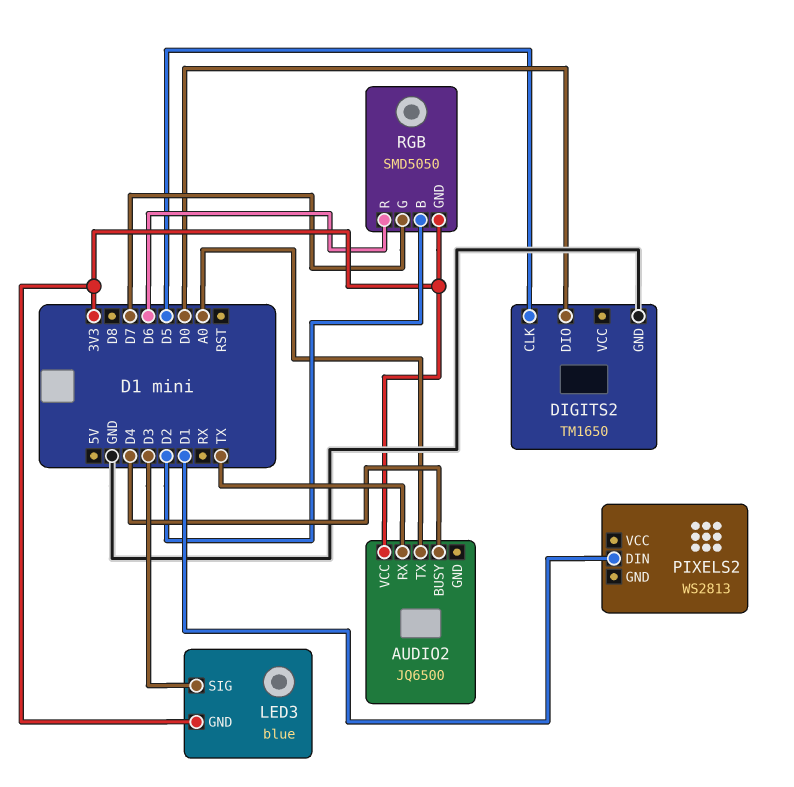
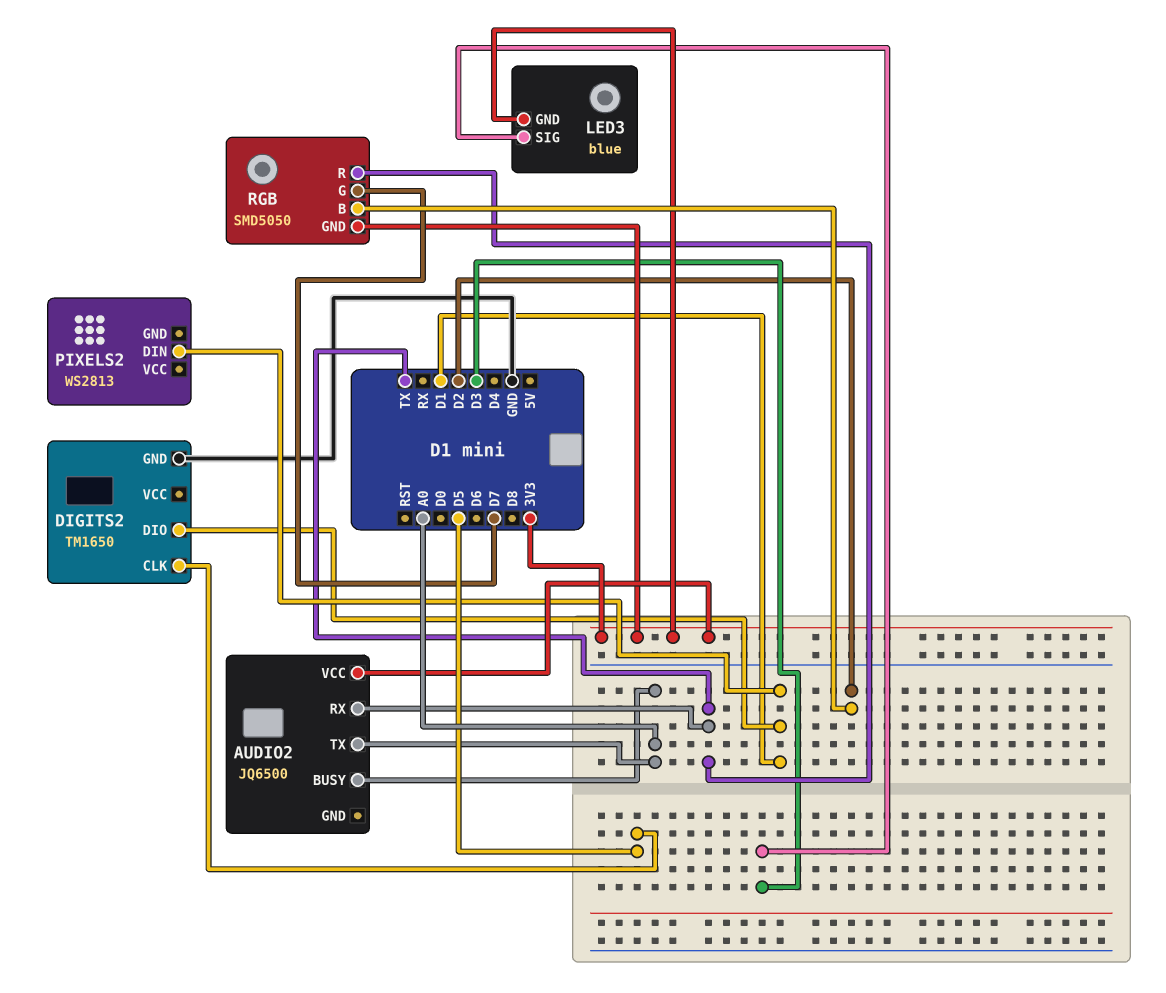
AUDIO2 pin BUSY: D4 -> A0
DIGITS2 pin DIO: D0 -> D1
RGB pin R: D6 -> TX

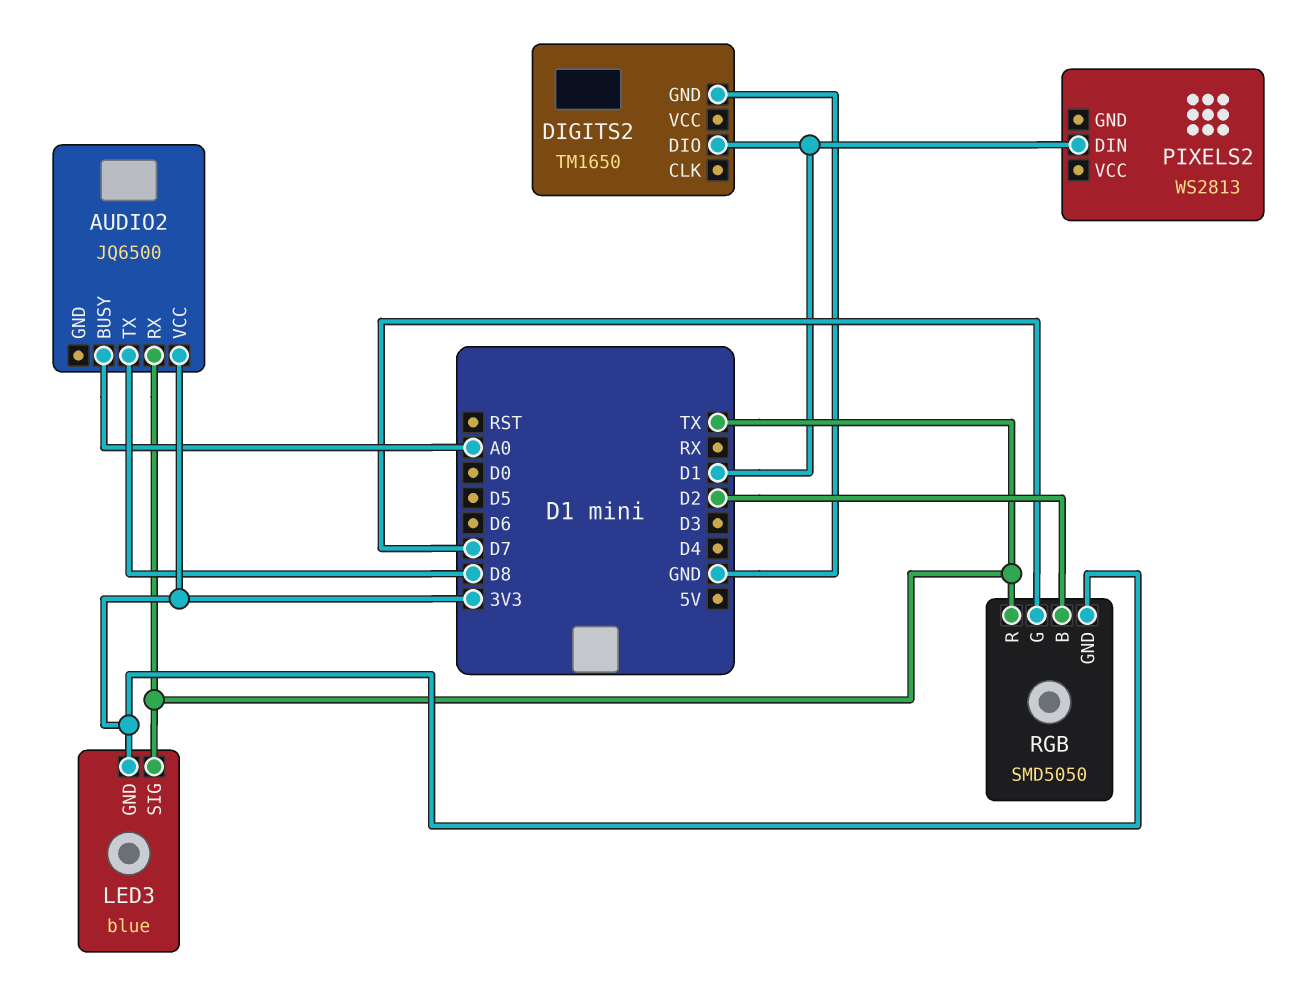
AUDIO2 pin TX: A0 -> D8
DIGITS2 pin CLK: D5 -> none
LED3 pin SIG: D3 -> TX

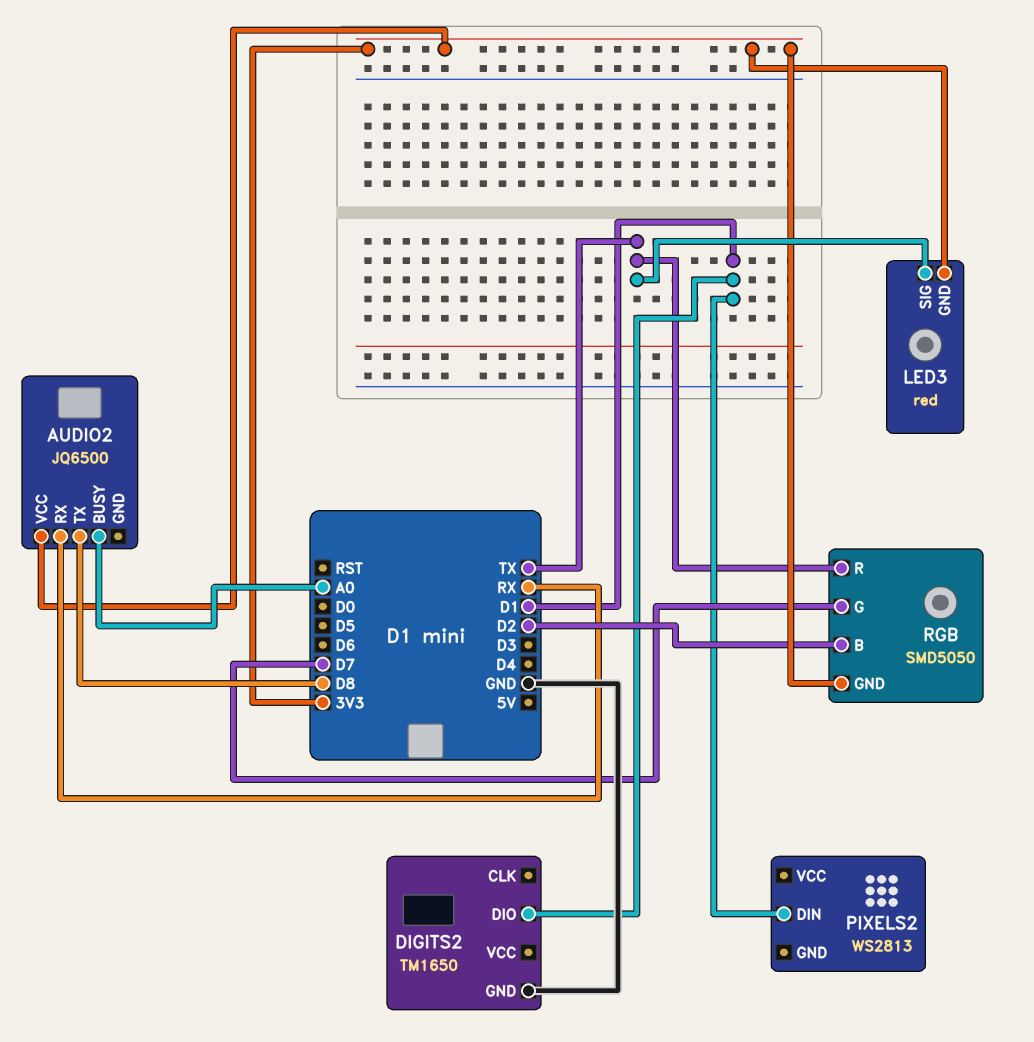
AUDIO2 pin RX: TX -> RX
LED3: blue -> red

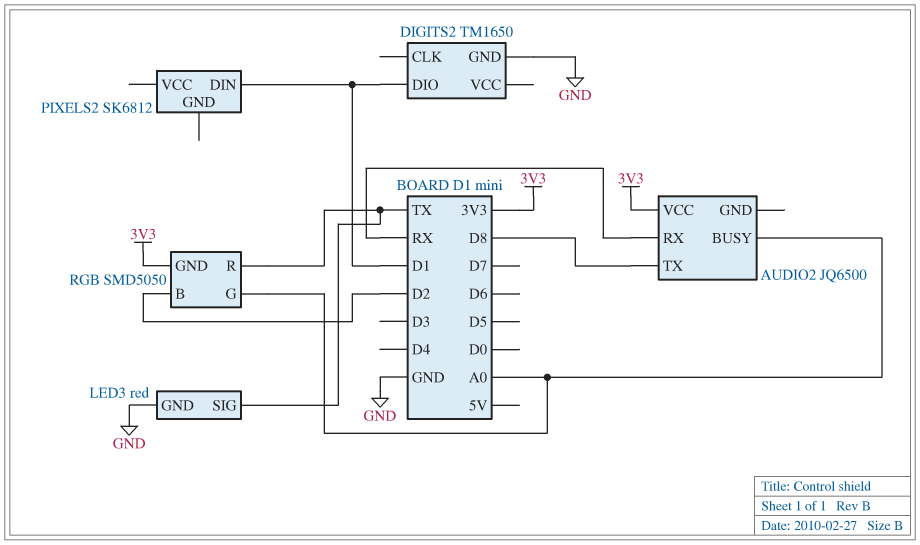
LED3 pin GND: 3V3 -> GND
PIXELS2: WS2813 -> SK6812
RGB pin G: D7 -> A0

